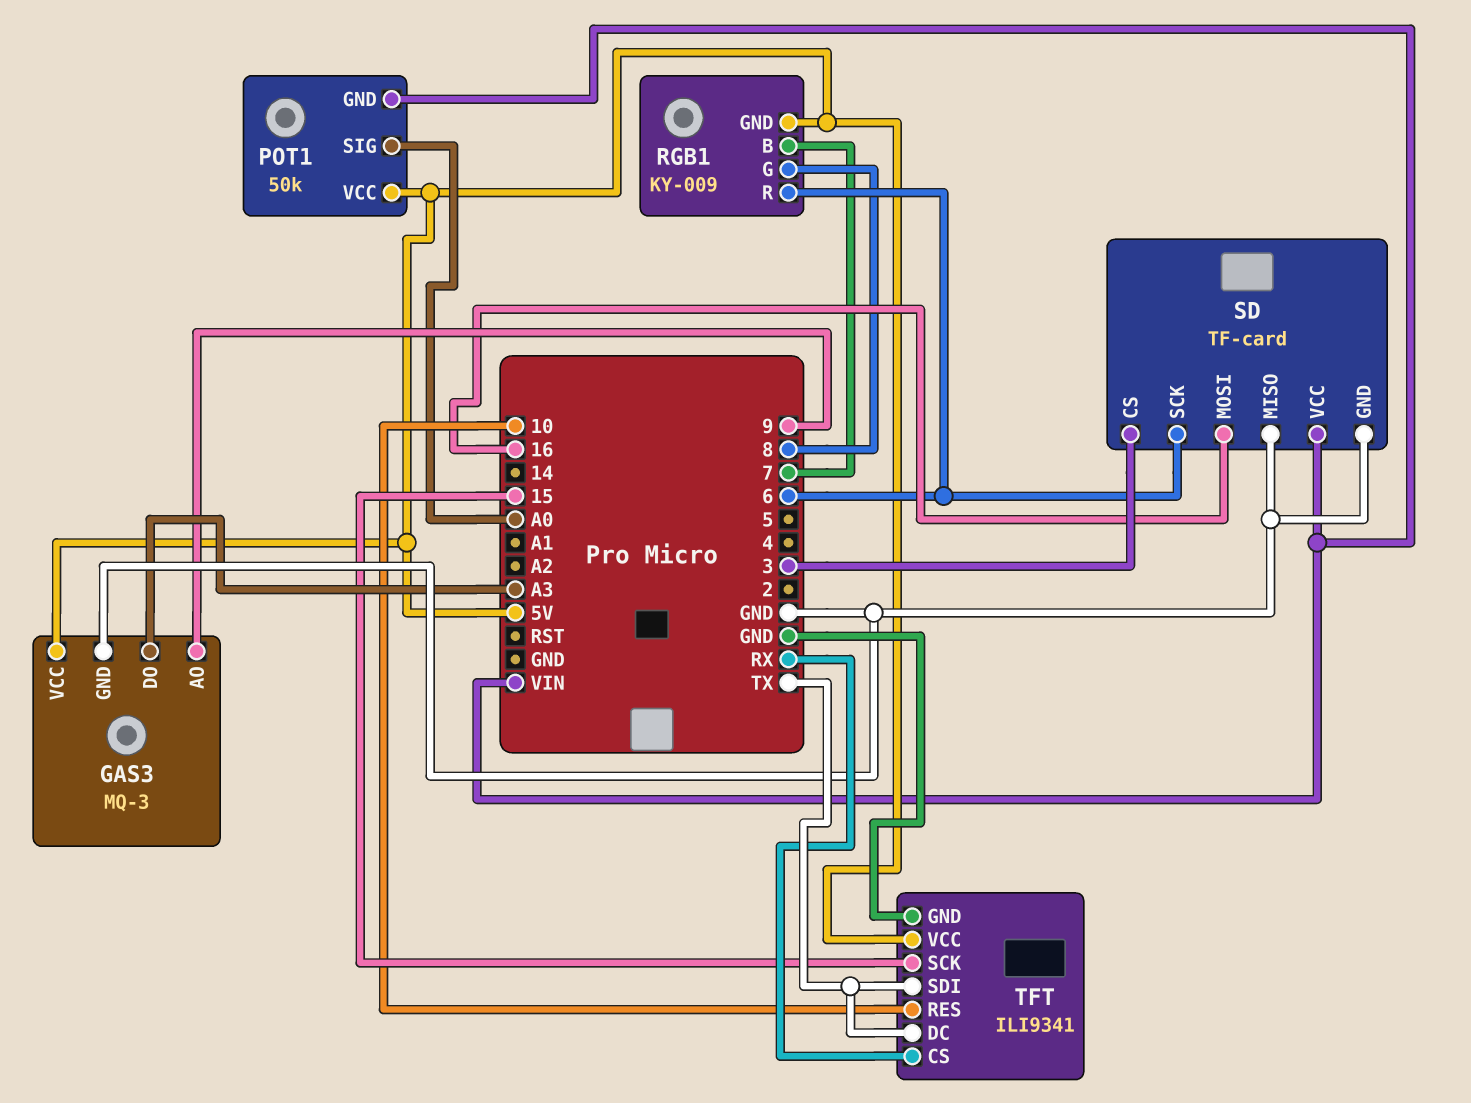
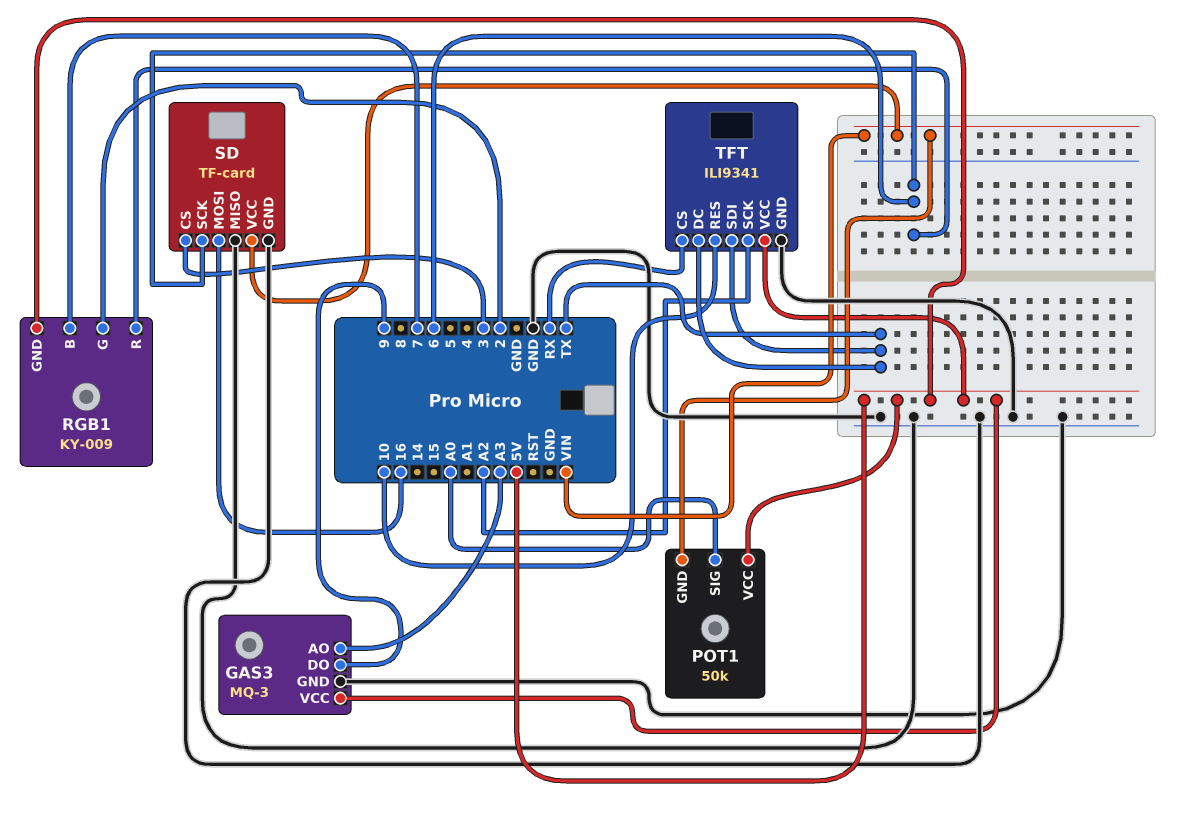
GAS3 pin AO: 9 -> A3
GAS3 pin DO: A3 -> 9
RGB1 pin G: 8 -> 2
TFT pin SCK: 15 -> A2

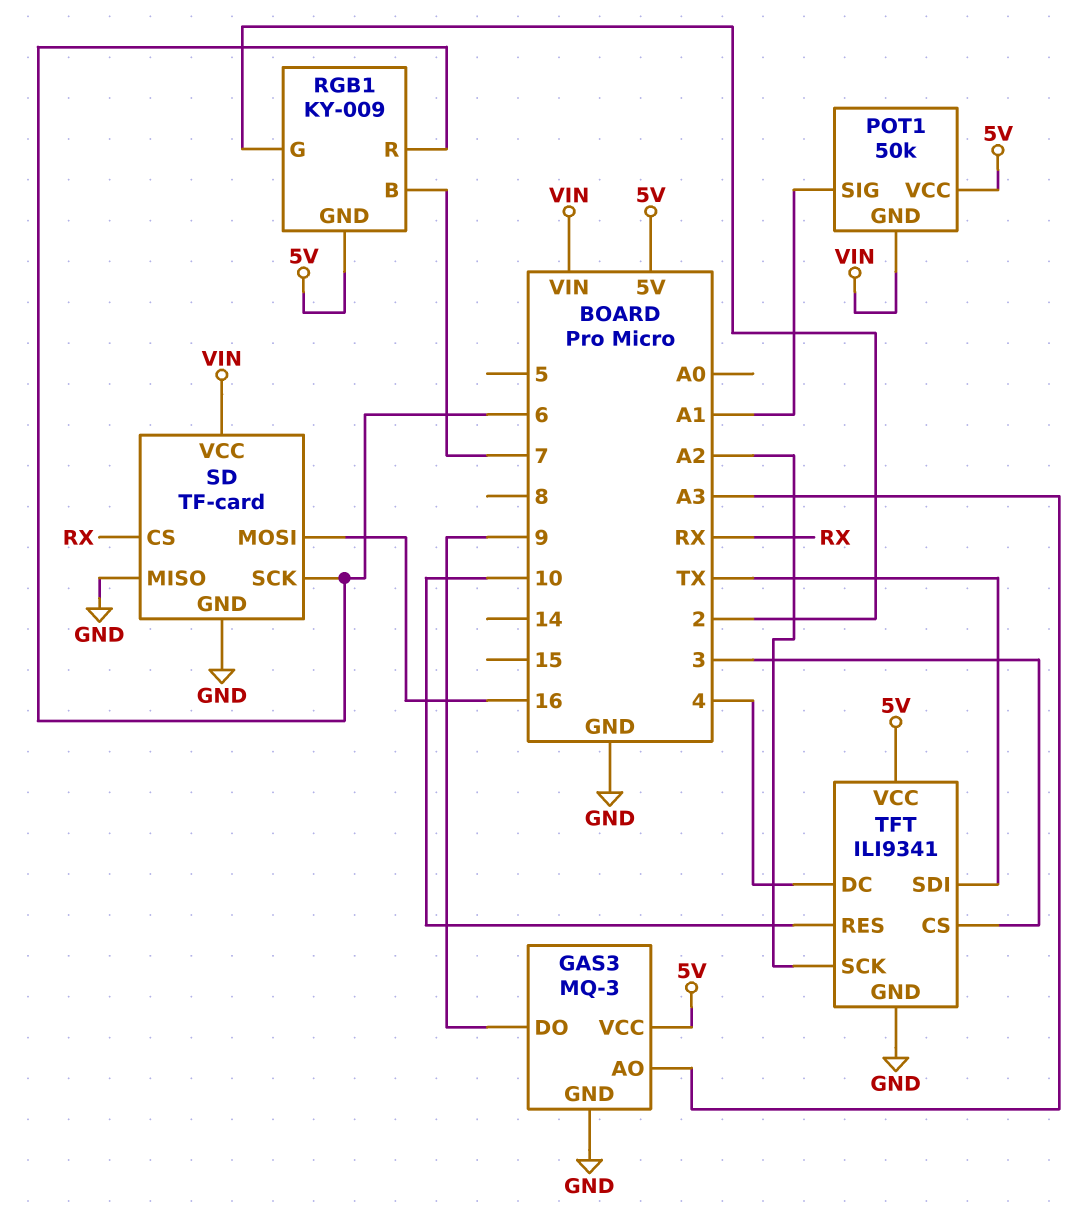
POT1 pin SIG: A0 -> A1
SD pin CS: 3 -> RX
TFT pin CS: RX -> 3
TFT pin DC: TX -> 4

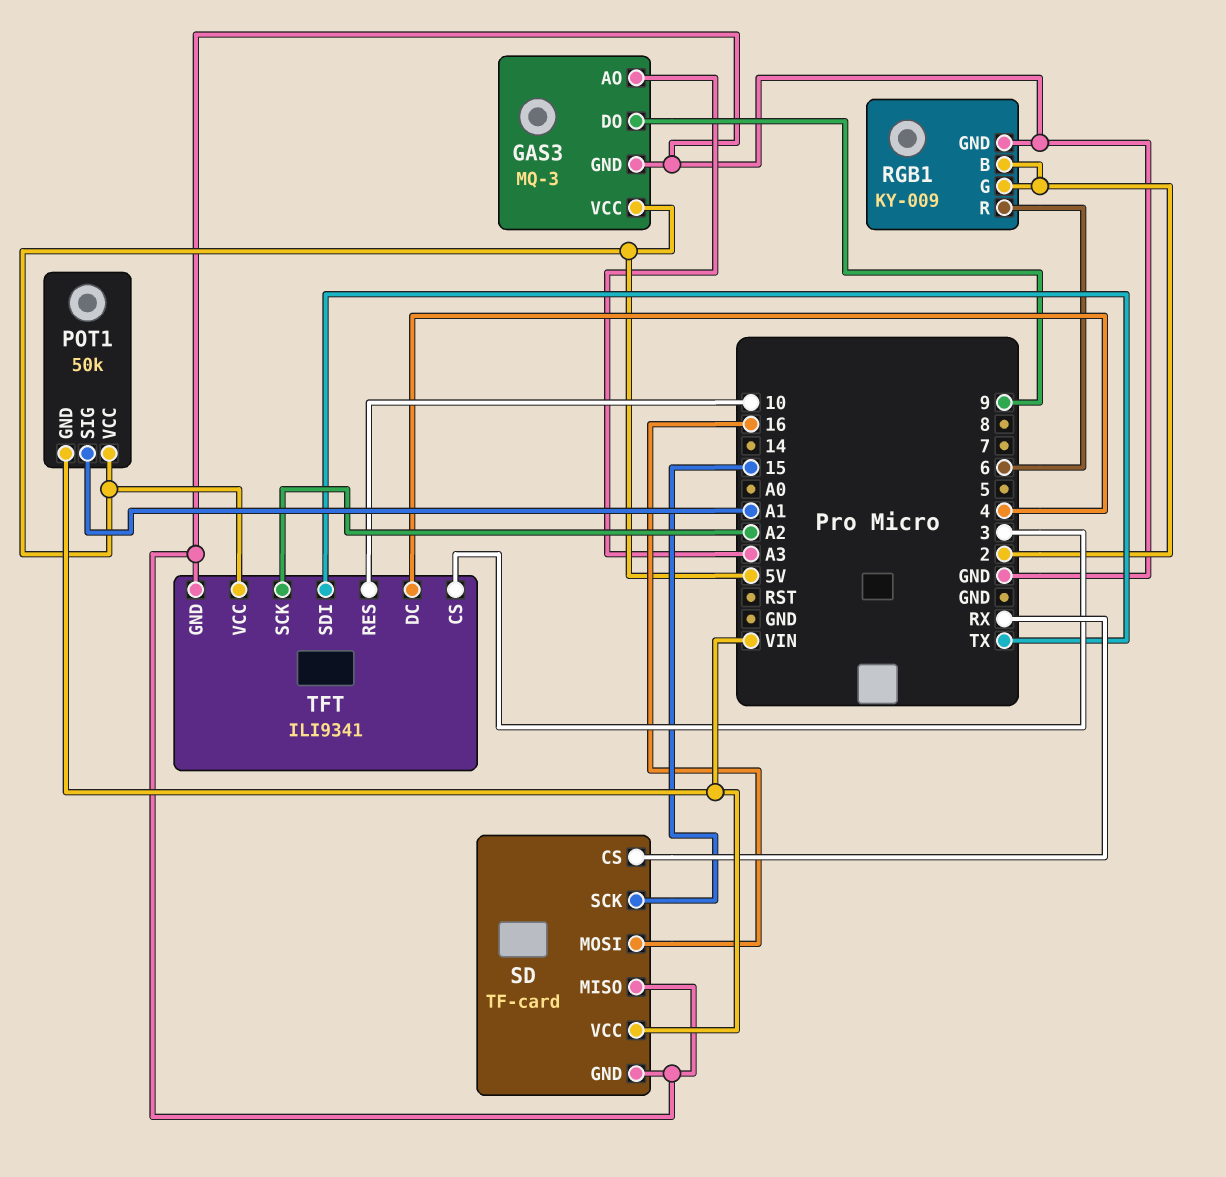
RGB1 pin B: 7 -> 2
RGB1 pin GND: 5V -> GND
SD pin SCK: 6 -> 15

